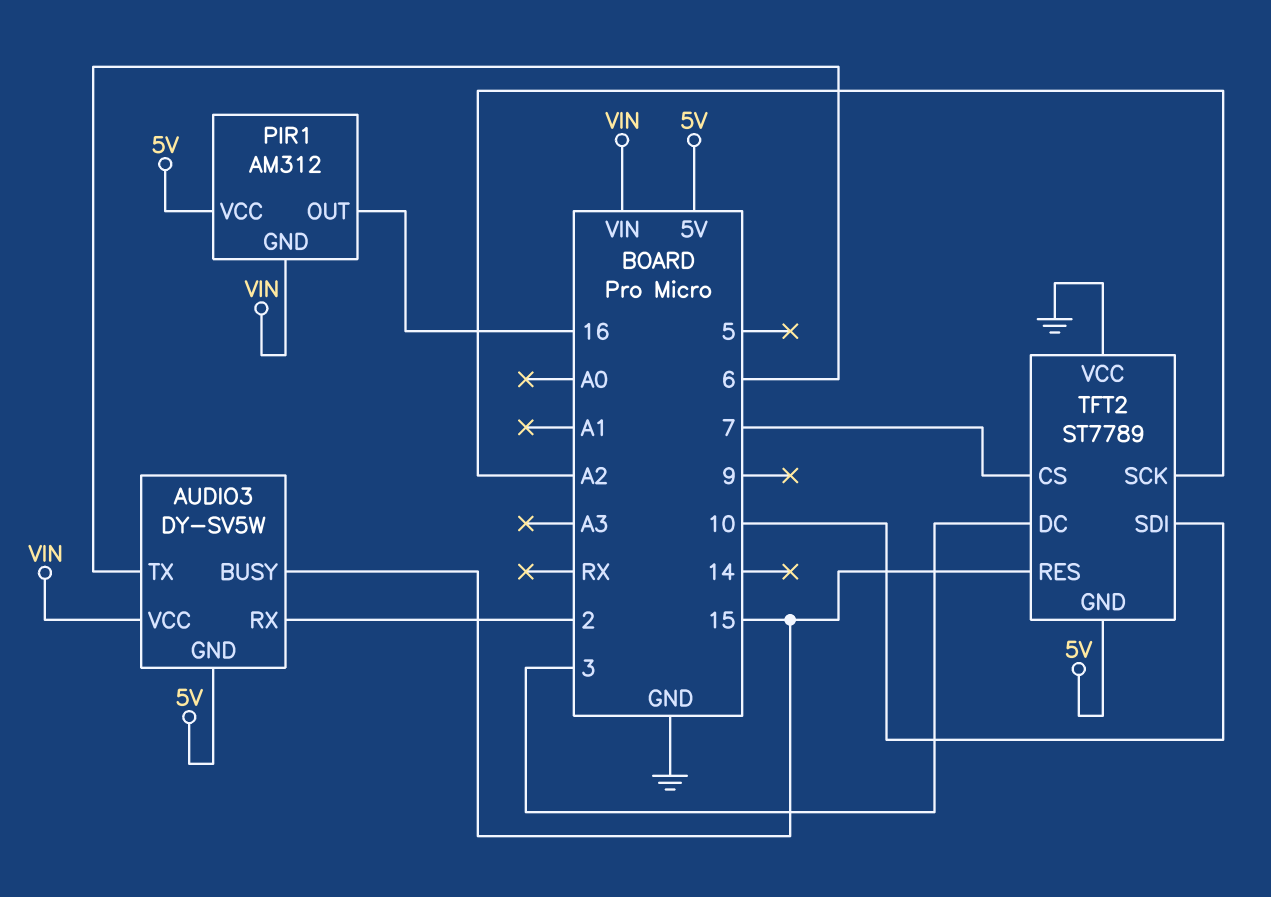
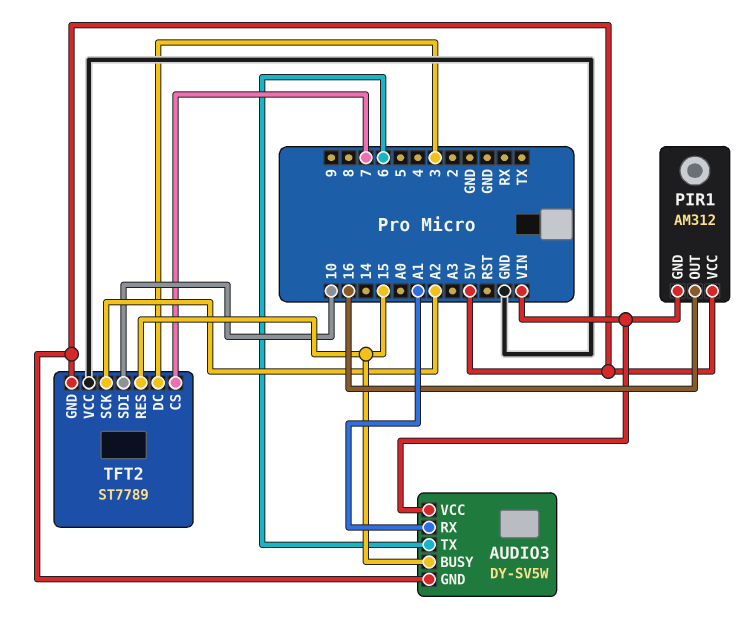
AUDIO3 pin RX: 2 -> A1

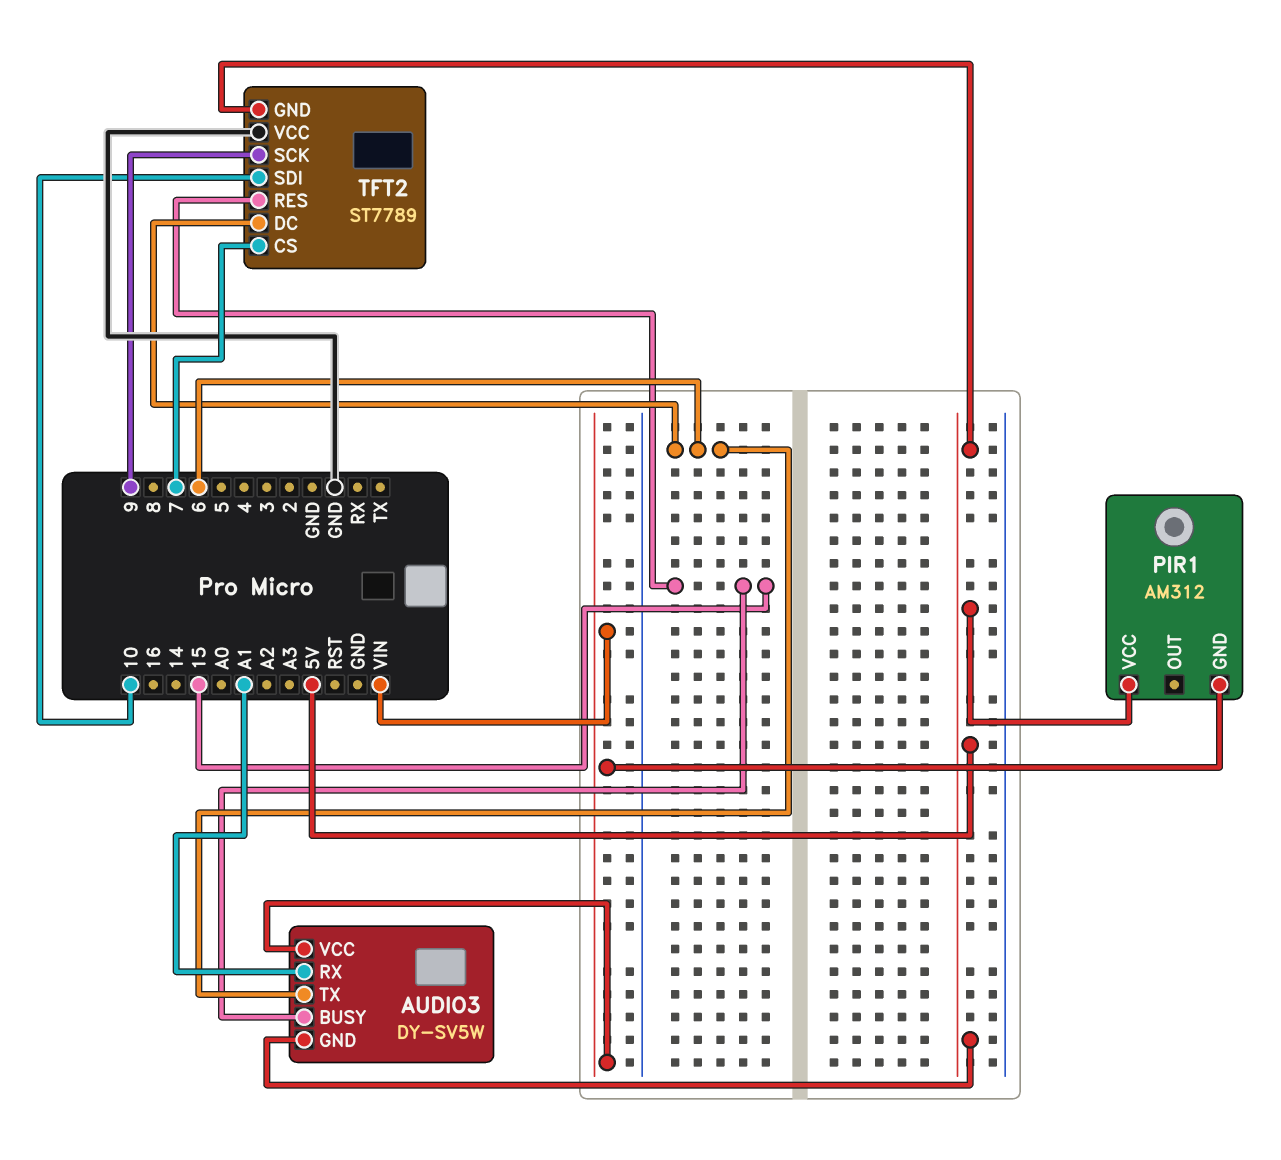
PIR1 pin OUT: 16 -> none
TFT2 pin DC: 3 -> 6
TFT2 pin SCK: A2 -> 9

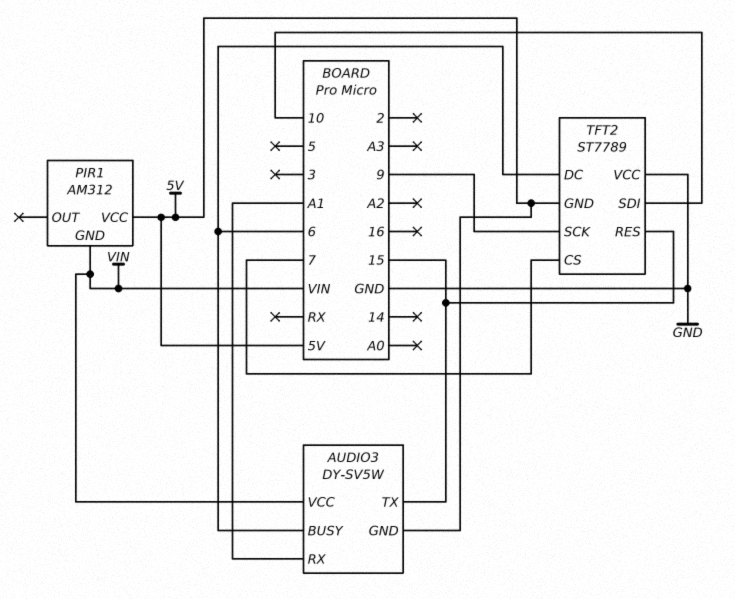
AUDIO3 pin BUSY: 15 -> 6
AUDIO3 pin TX: 6 -> 15

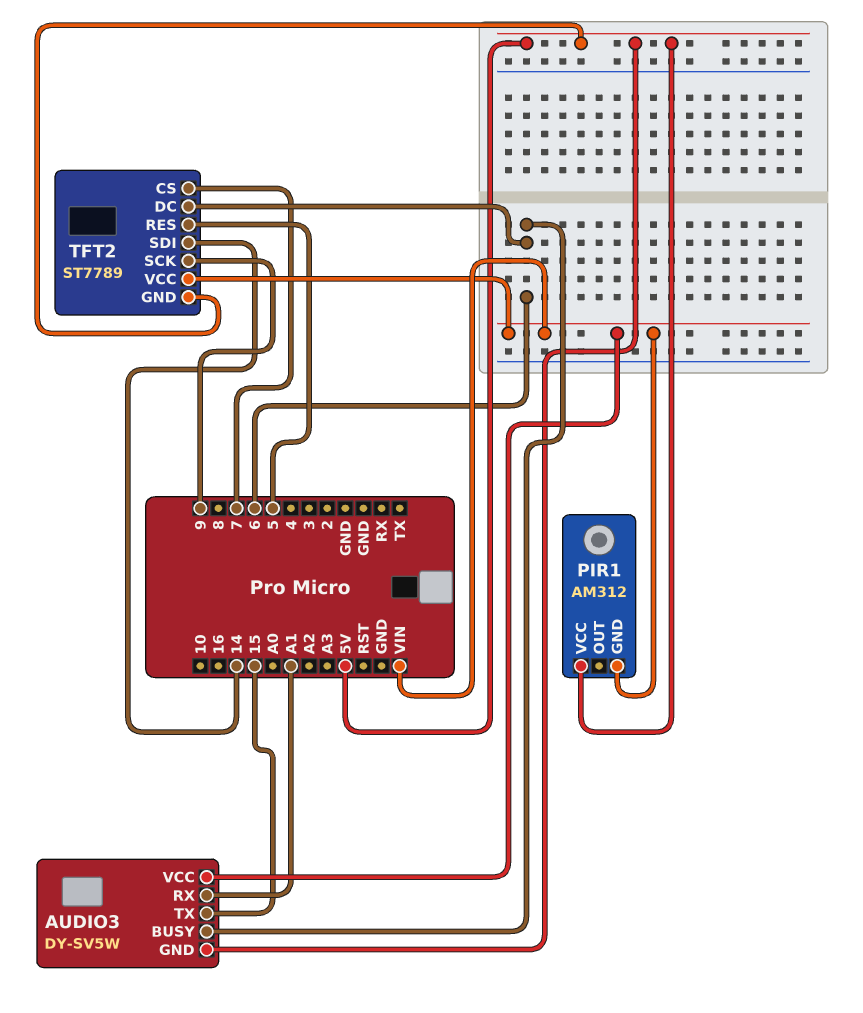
TFT2 pin RES: 15 -> 5
TFT2 pin SDI: 10 -> 14
TFT2 pin VCC: GND -> VIN

